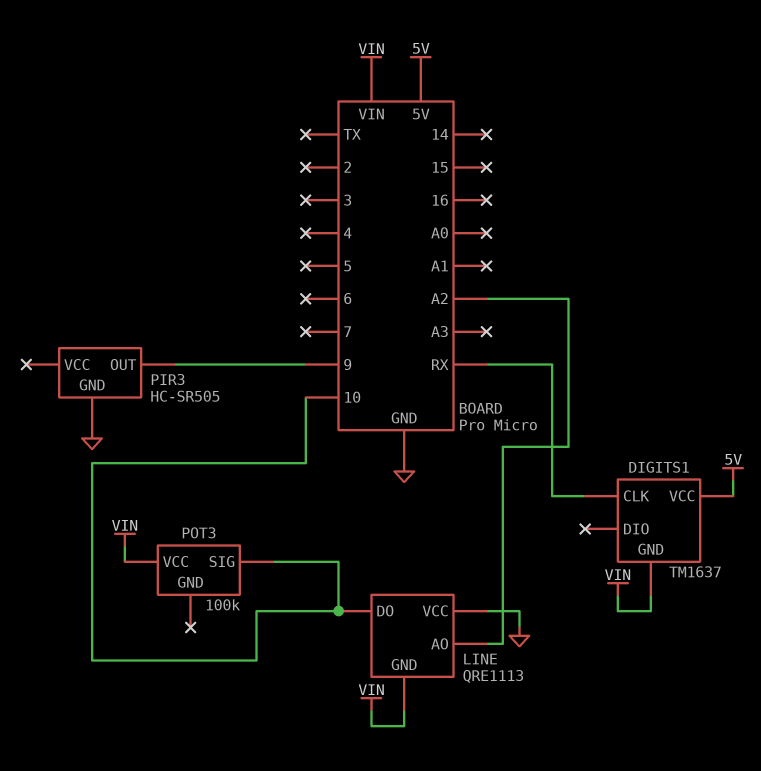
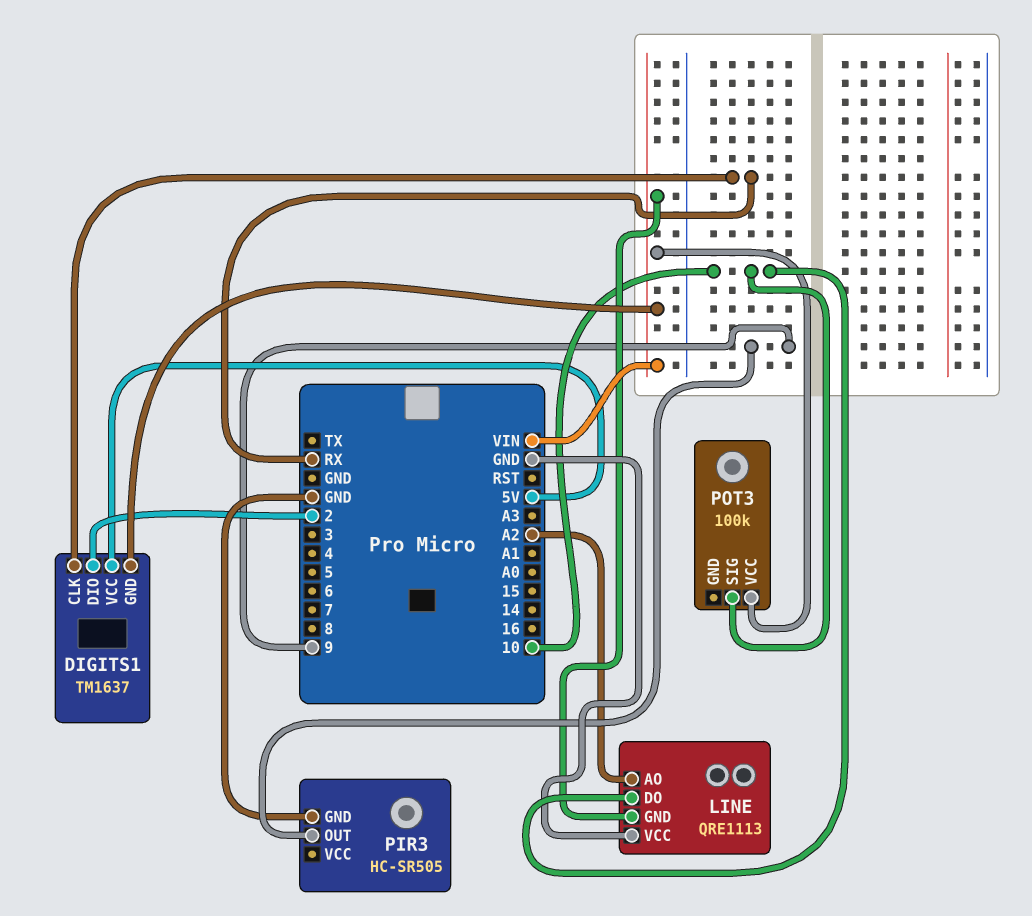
DIGITS1 pin DIO: none -> 2

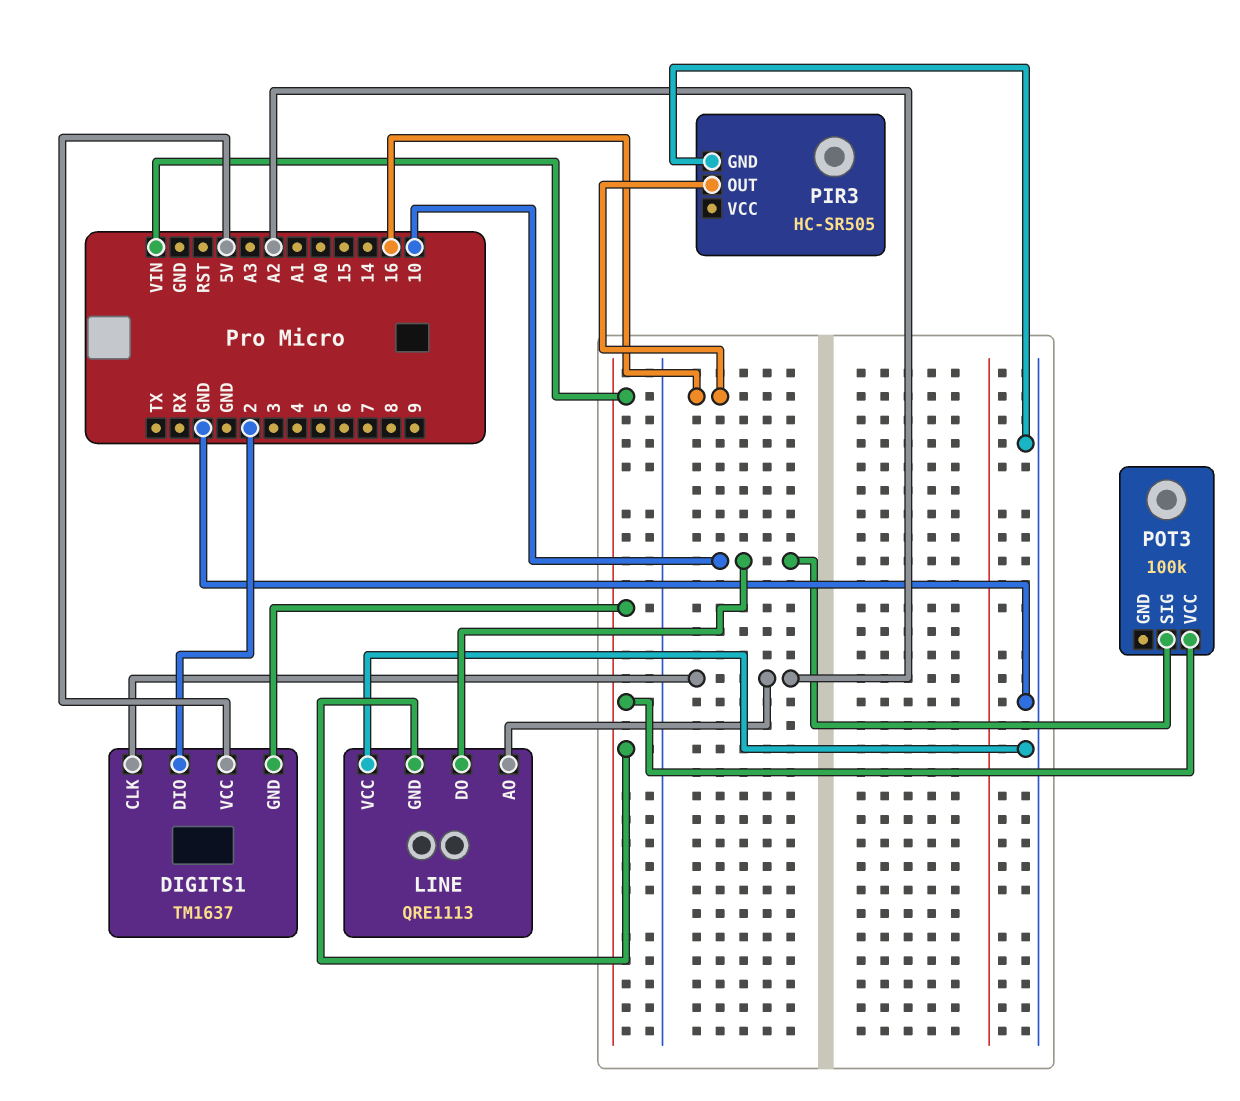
DIGITS1 pin CLK: RX -> A2
PIR3 pin OUT: 9 -> 16

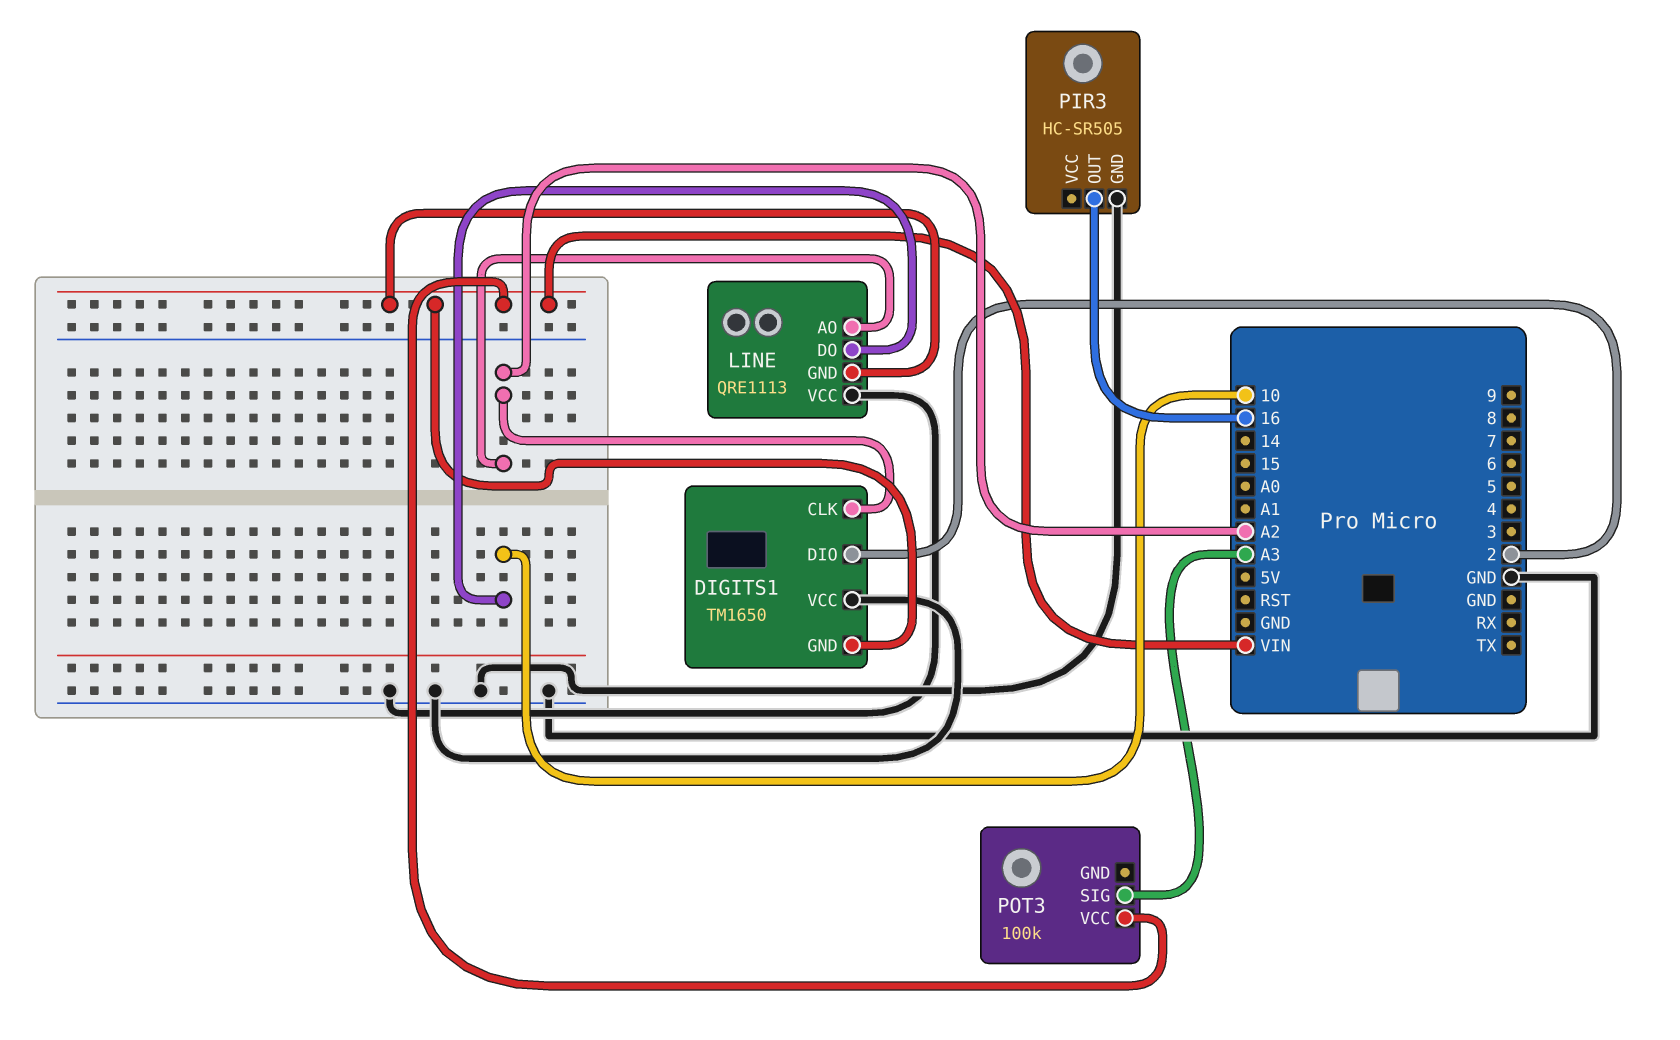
DIGITS1: TM1637 -> TM1650
DIGITS1 pin VCC: 5V -> GND
POT3 pin SIG: 10 -> A3

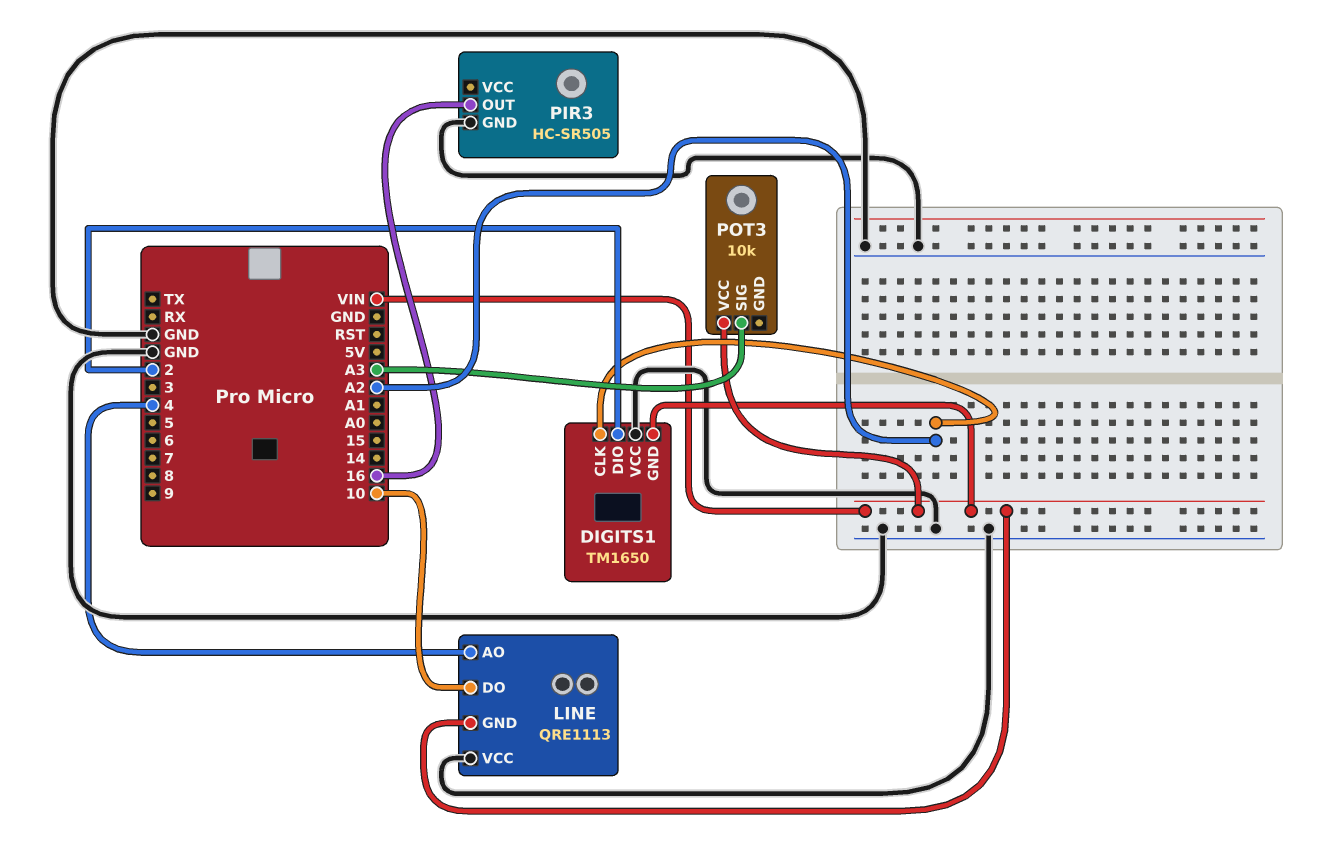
LINE pin AO: A2 -> 4
POT3: 100k -> 10k

